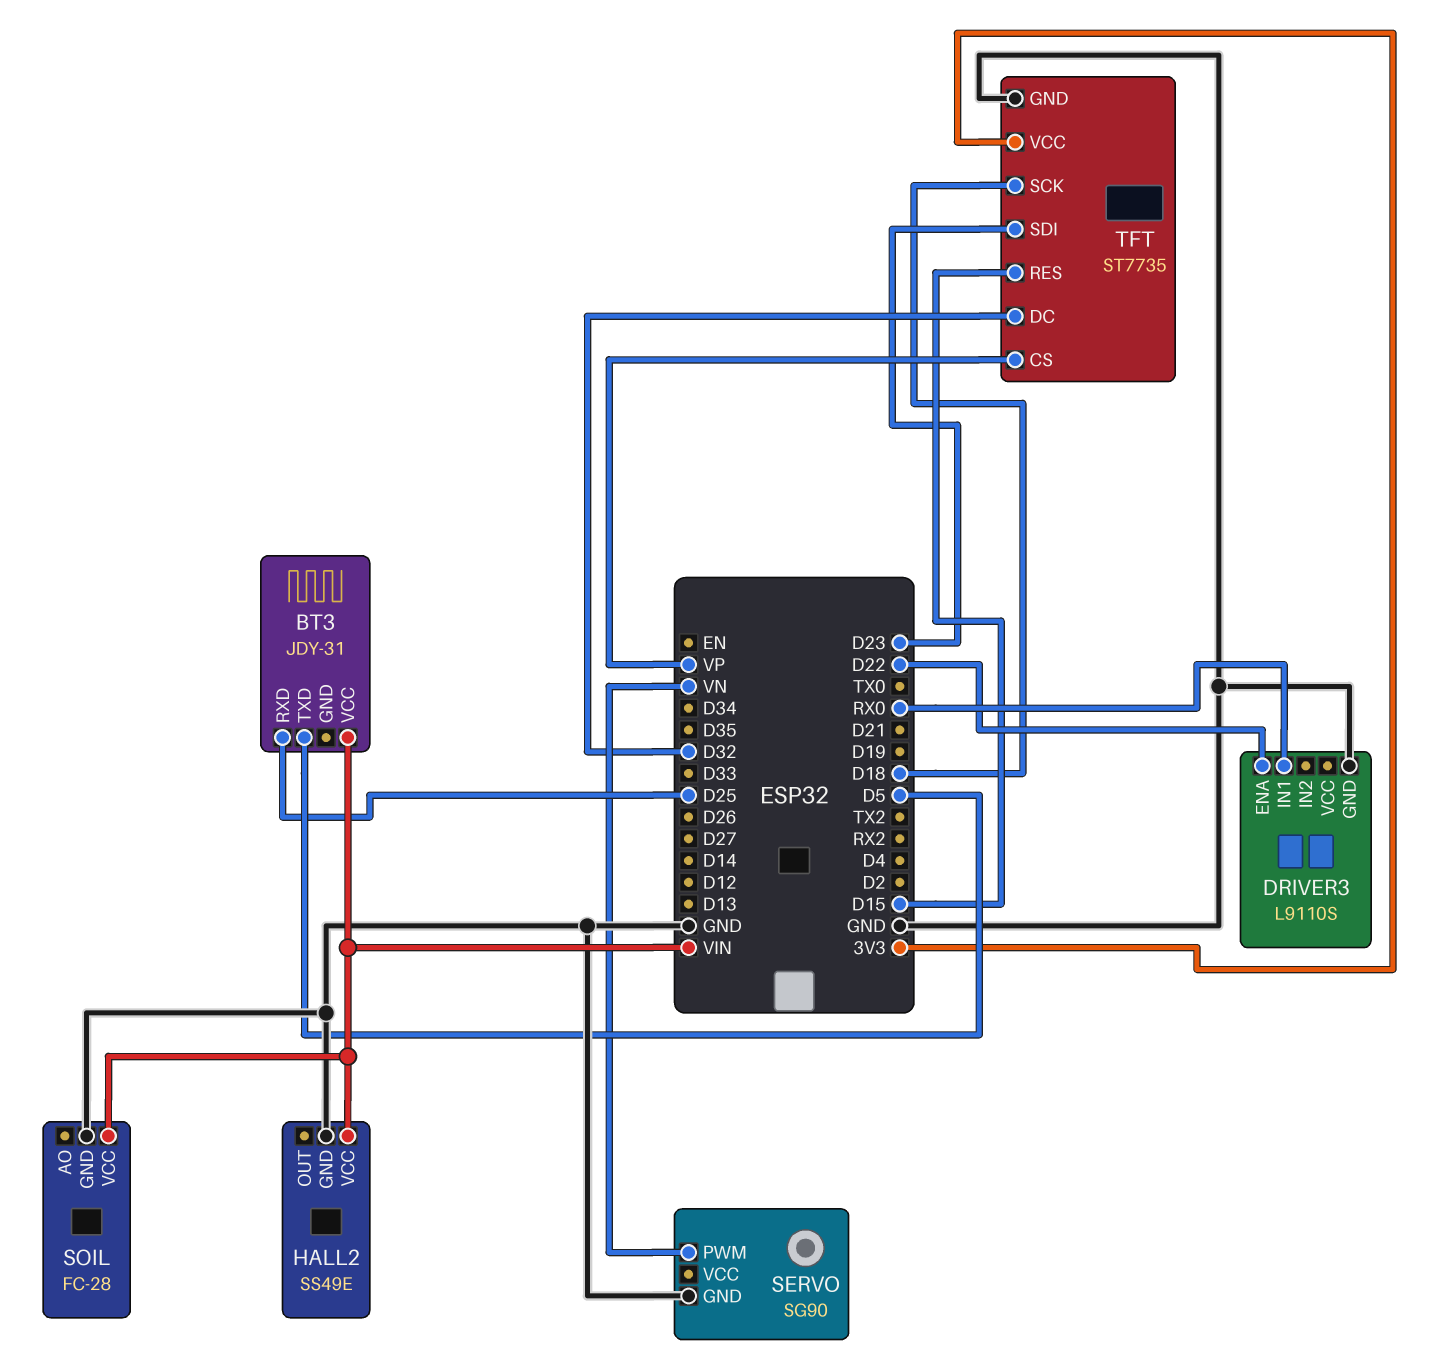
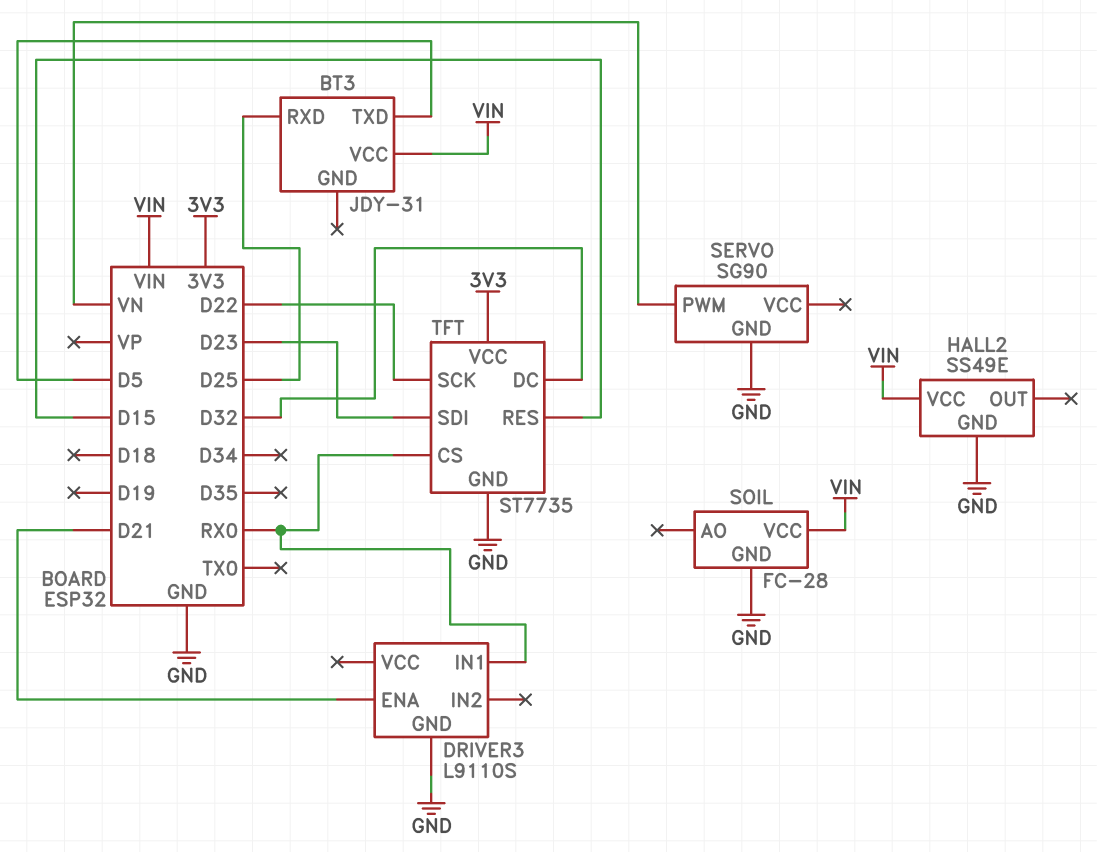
DRIVER3 pin ENA: D22 -> D21
TFT pin CS: VP -> RX0
TFT pin SCK: D18 -> D22

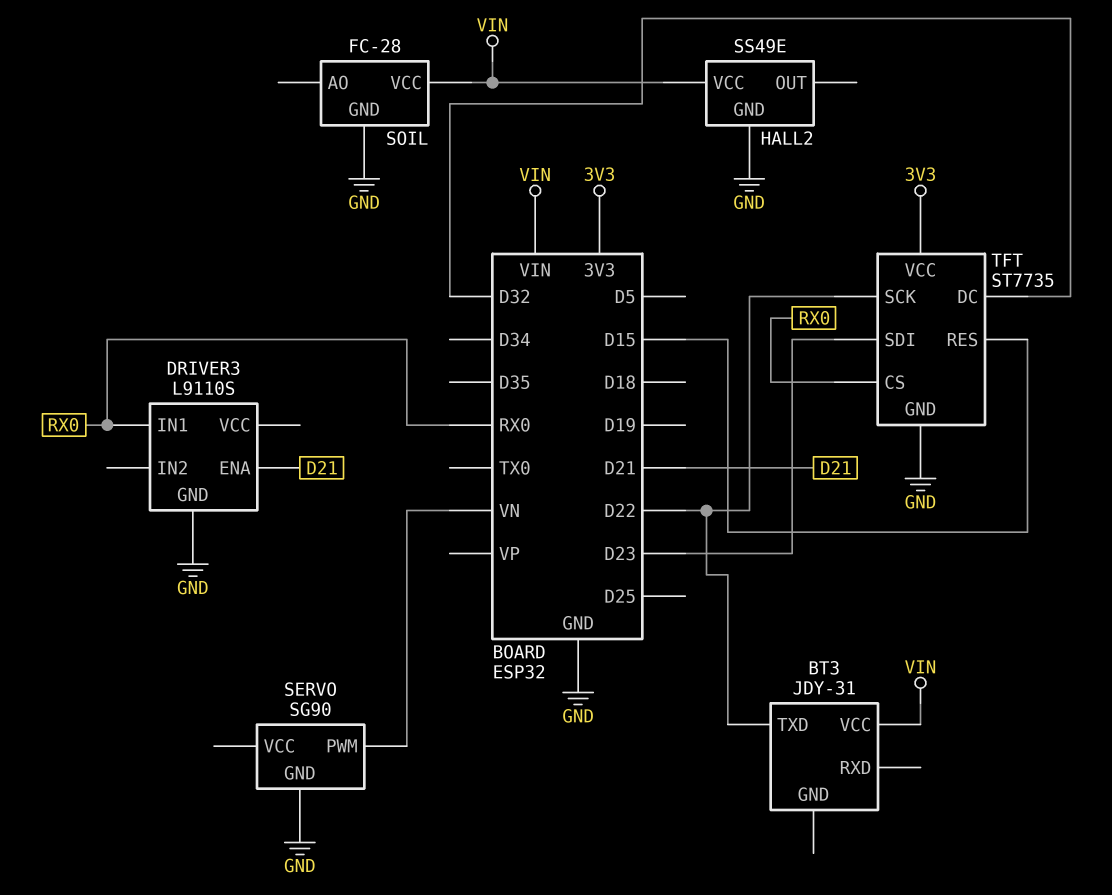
BT3 pin RXD: D25 -> none
BT3 pin TXD: D5 -> D22

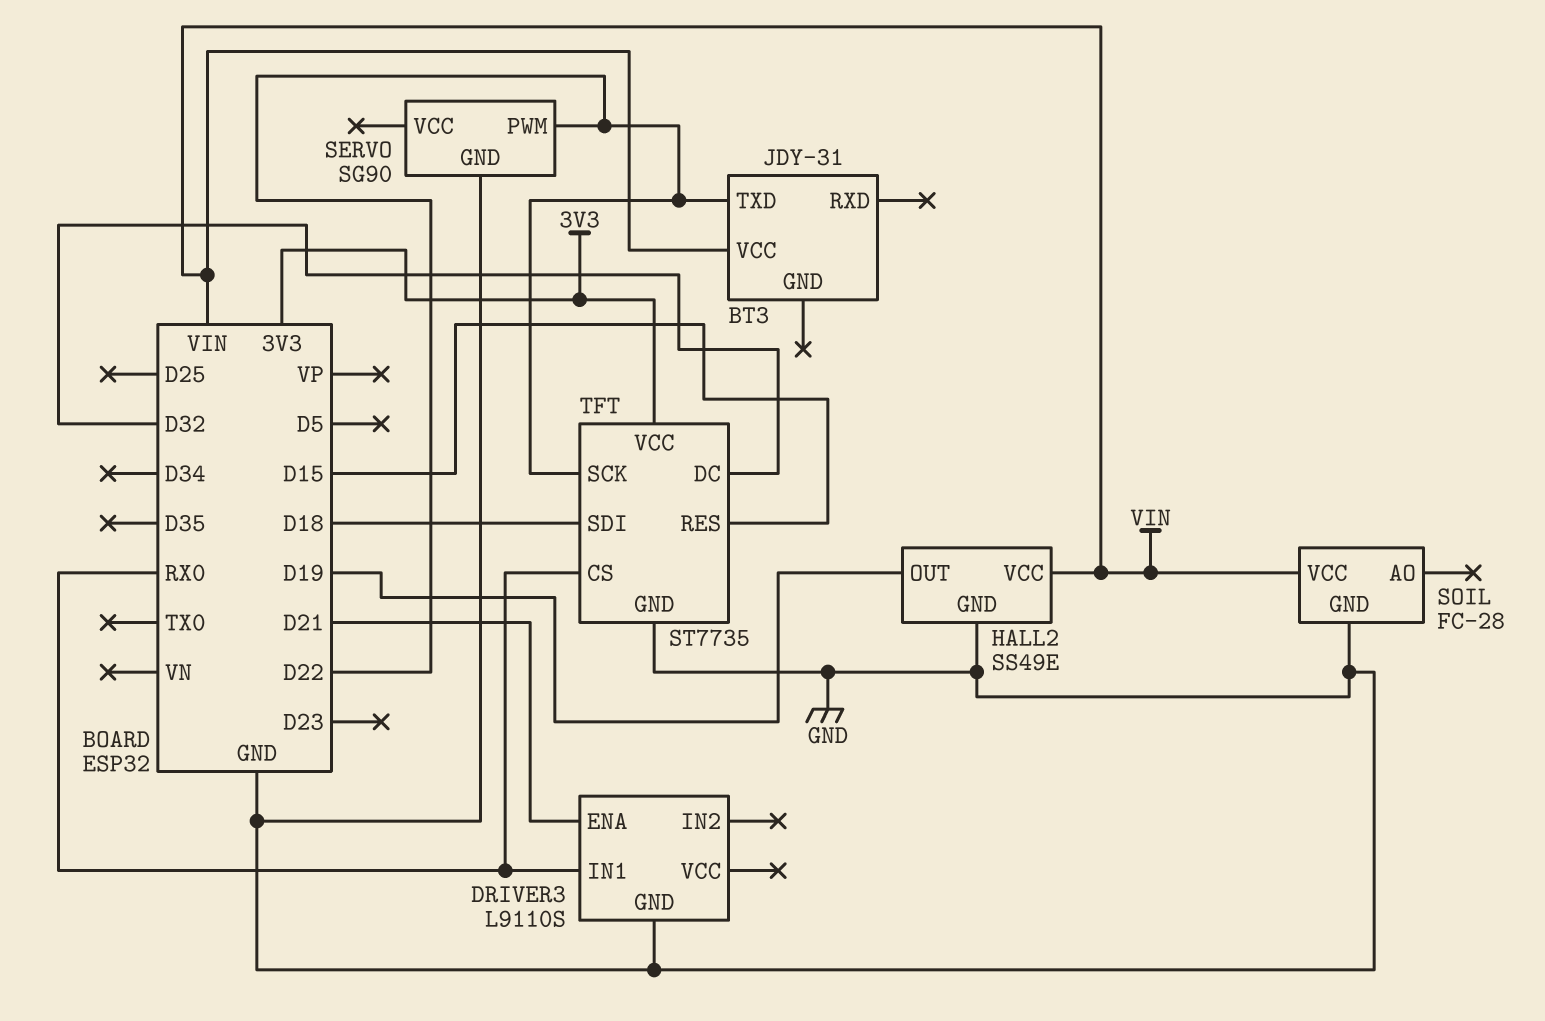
HALL2 pin OUT: none -> D19
SERVO pin PWM: VN -> D22
TFT pin SDI: D23 -> D18

